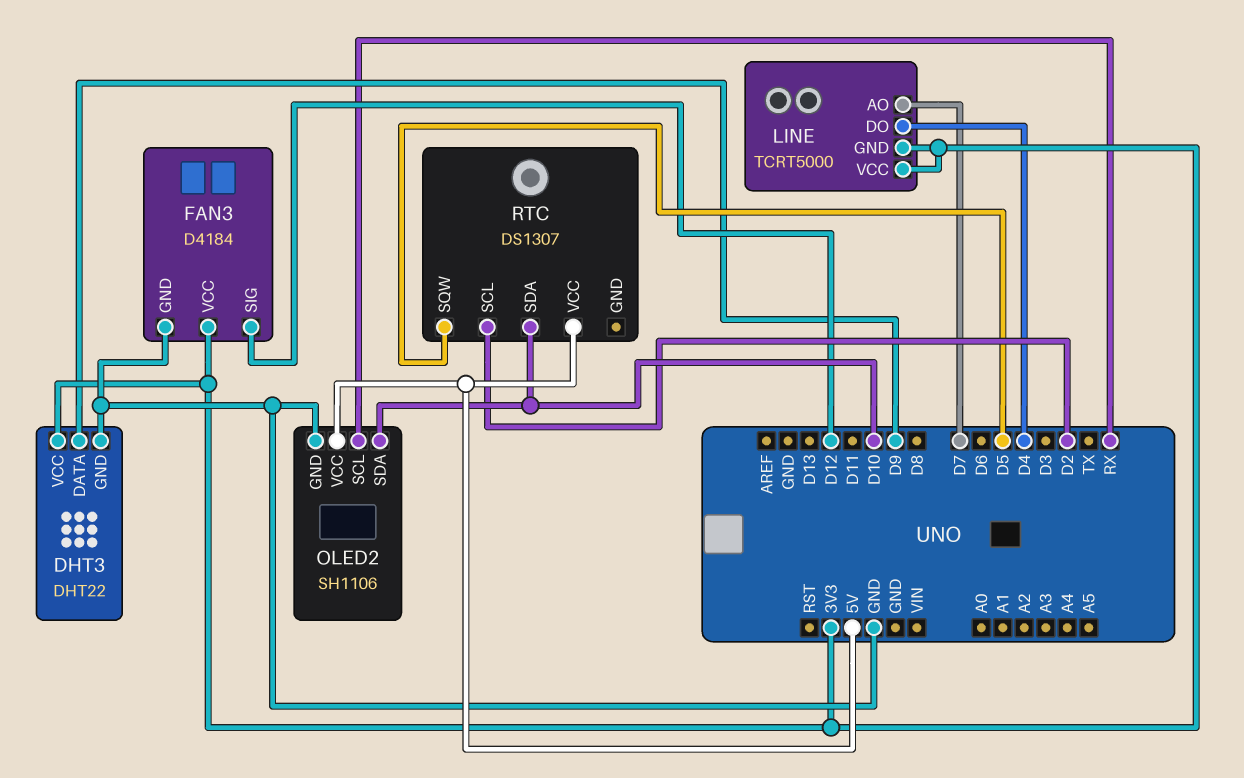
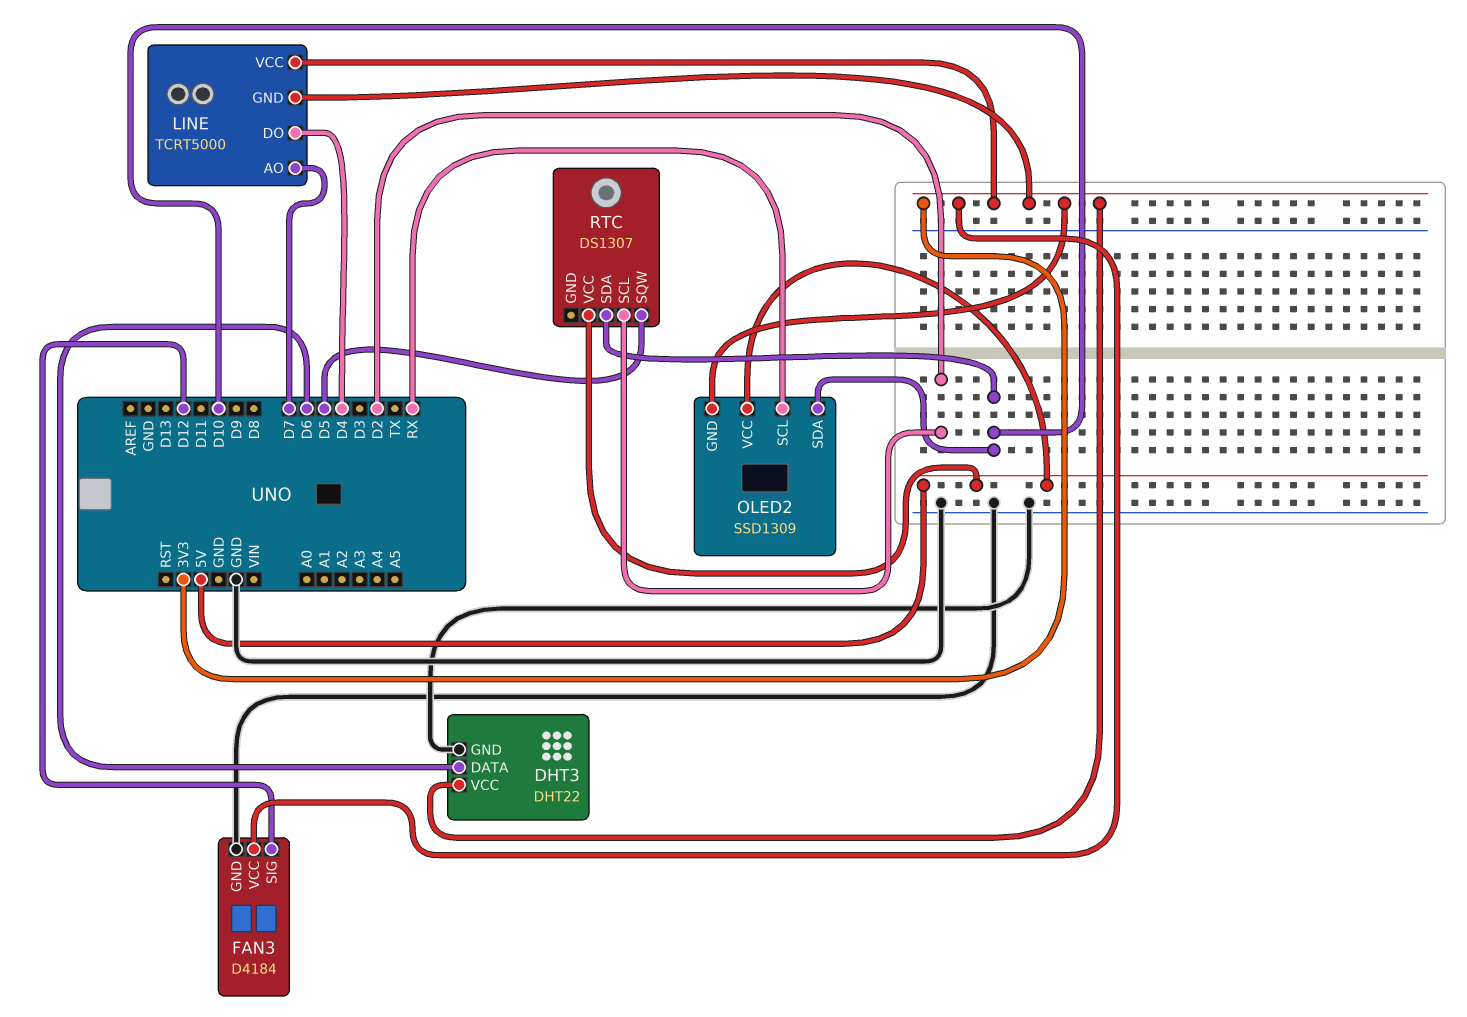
DHT3 pin DATA: D9 -> D6
OLED2: SH1106 -> SSD1309
OLED2 pin GND: GND -> 3V3

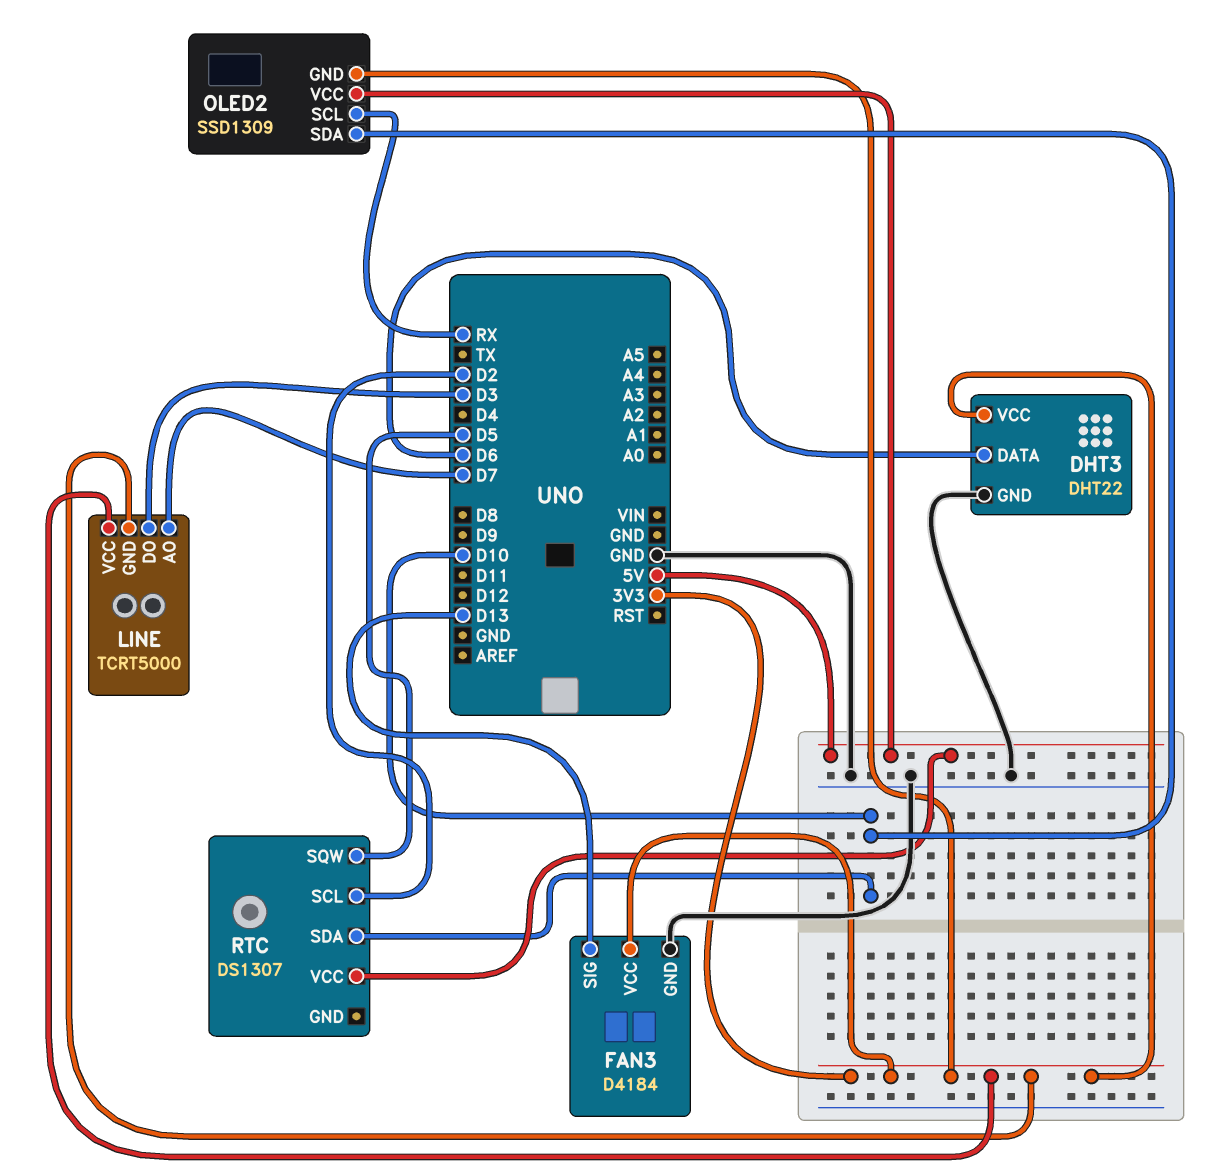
FAN3 pin SIG: D12 -> D13
LINE pin DO: D4 -> D3

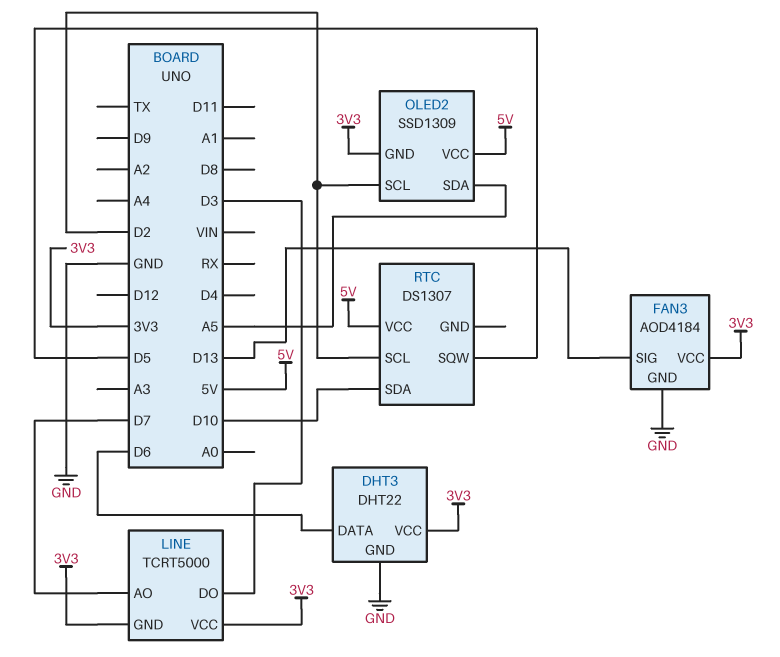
FAN3: D4184 -> AOD4184
OLED2 pin SCL: RX -> D2
OLED2 pin SDA: D10 -> A5

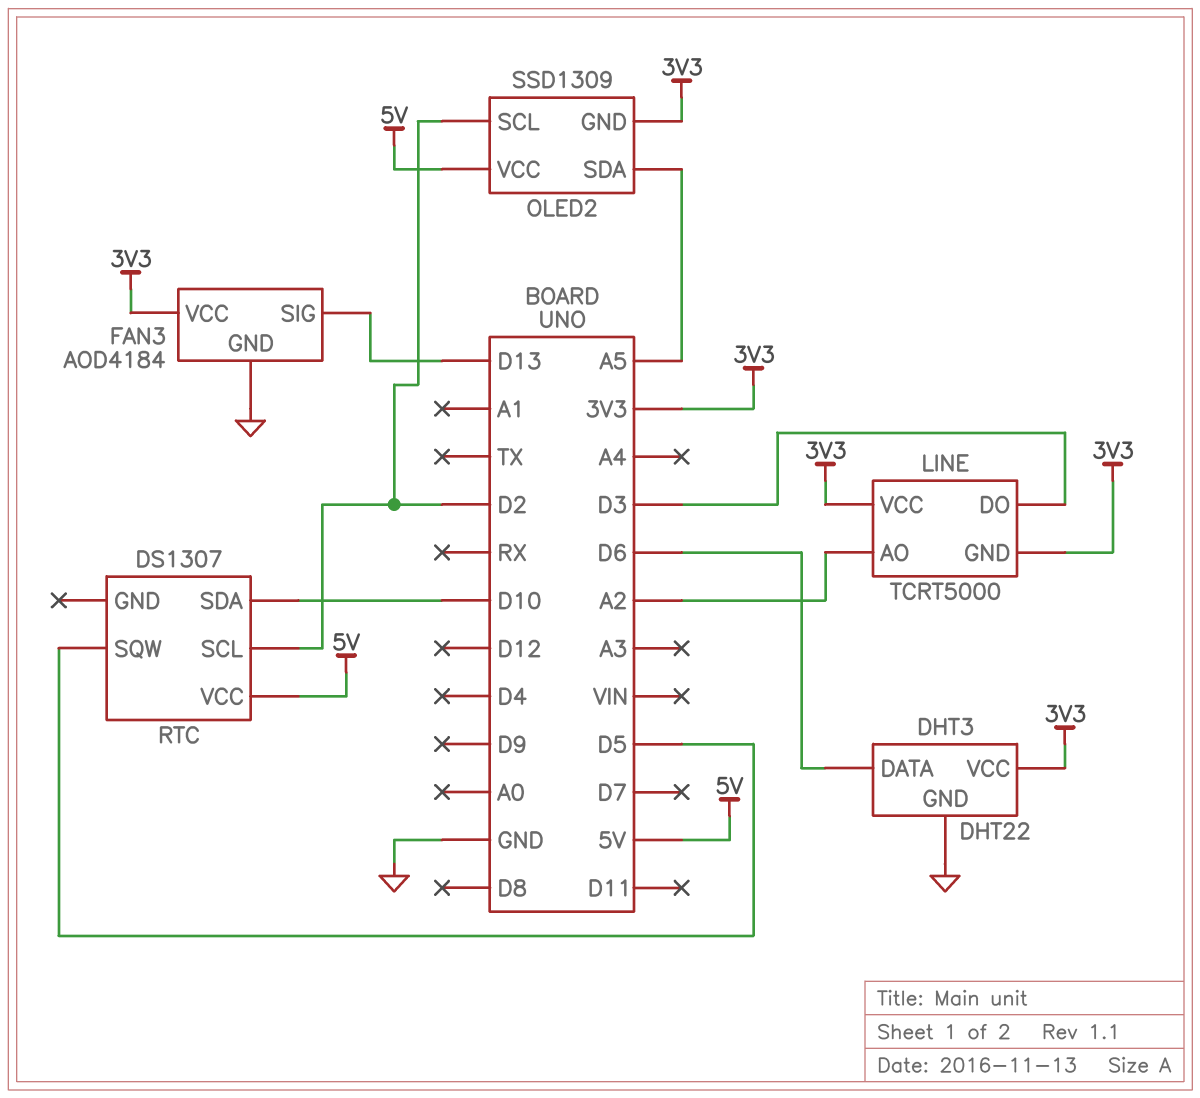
LINE pin AO: D7 -> A2

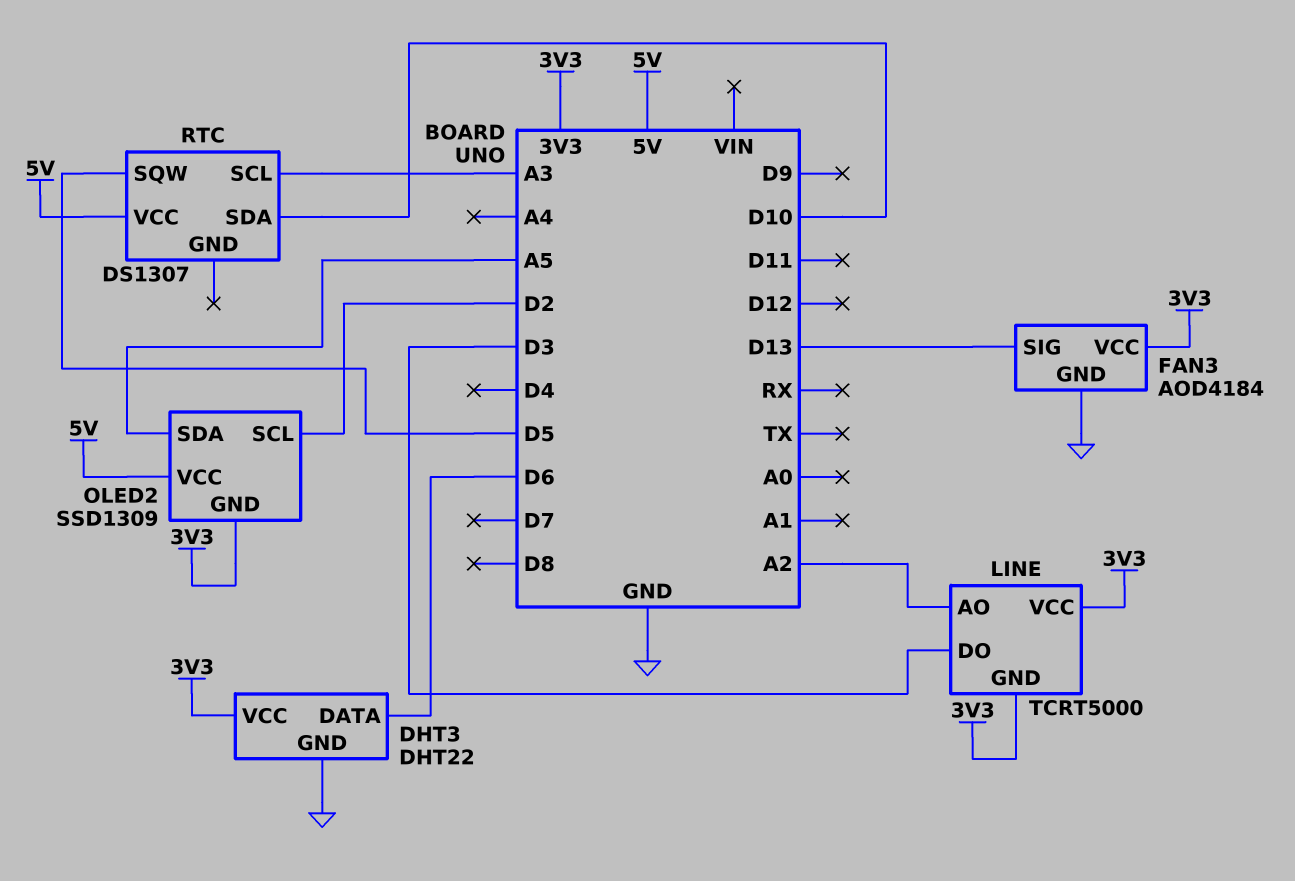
RTC pin SCL: D2 -> A3

